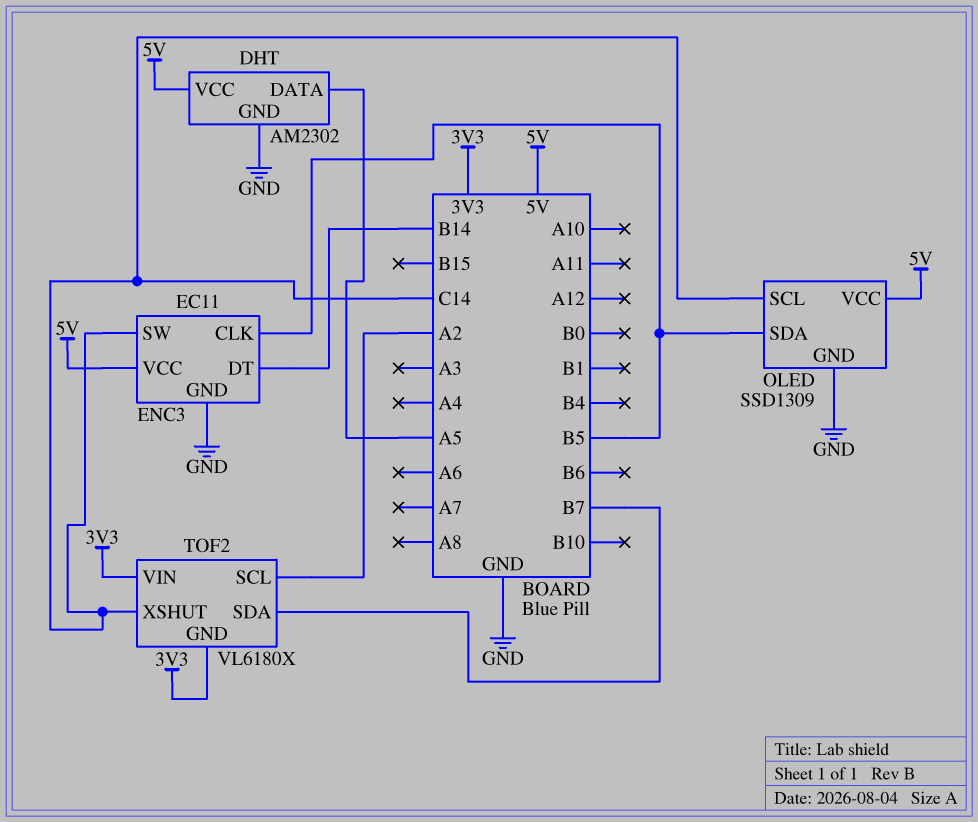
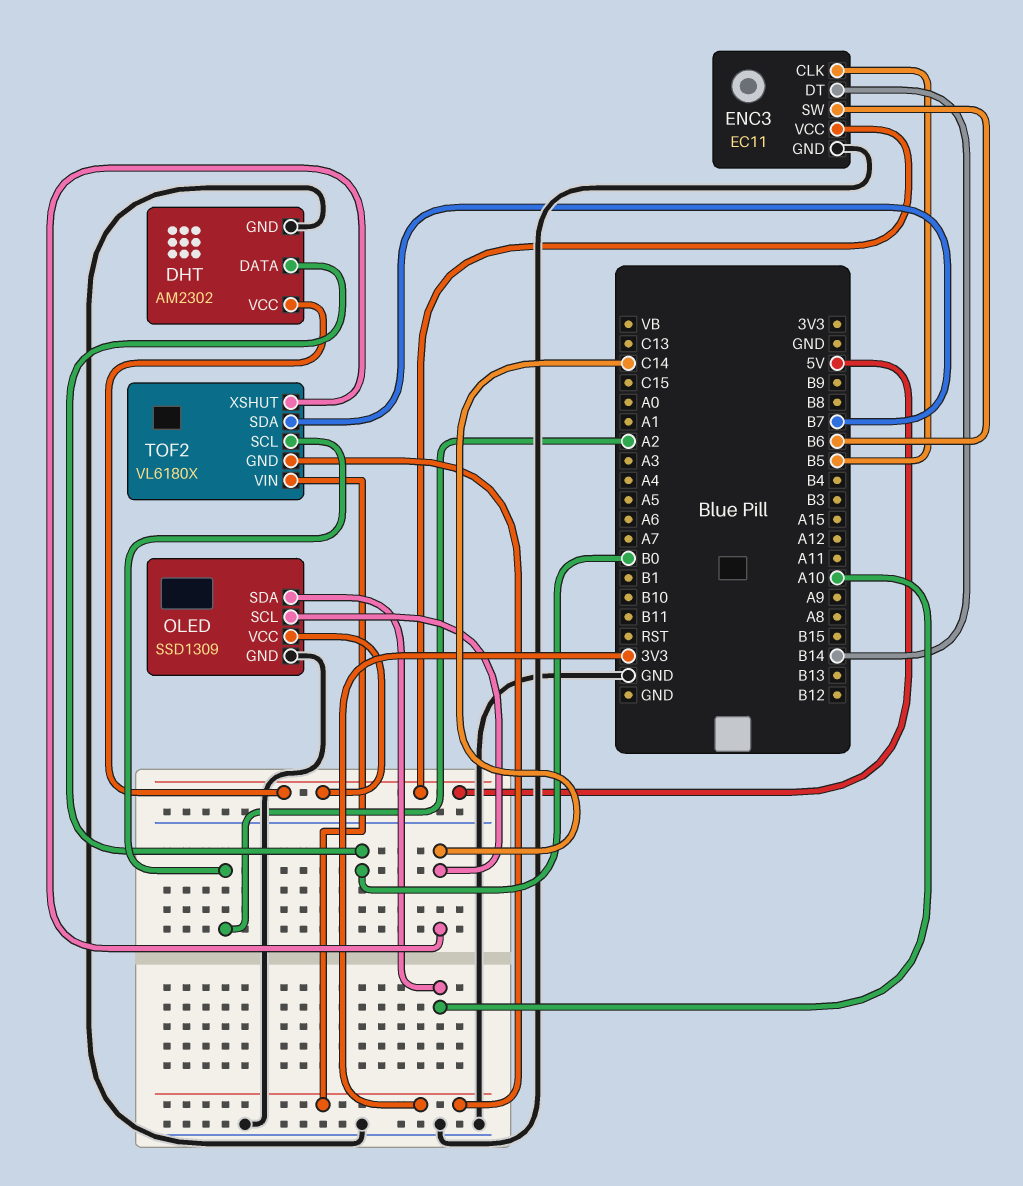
DHT pin DATA: A5 -> B0
ENC3 pin SW: C14 -> B6
OLED pin SDA: B5 -> A10

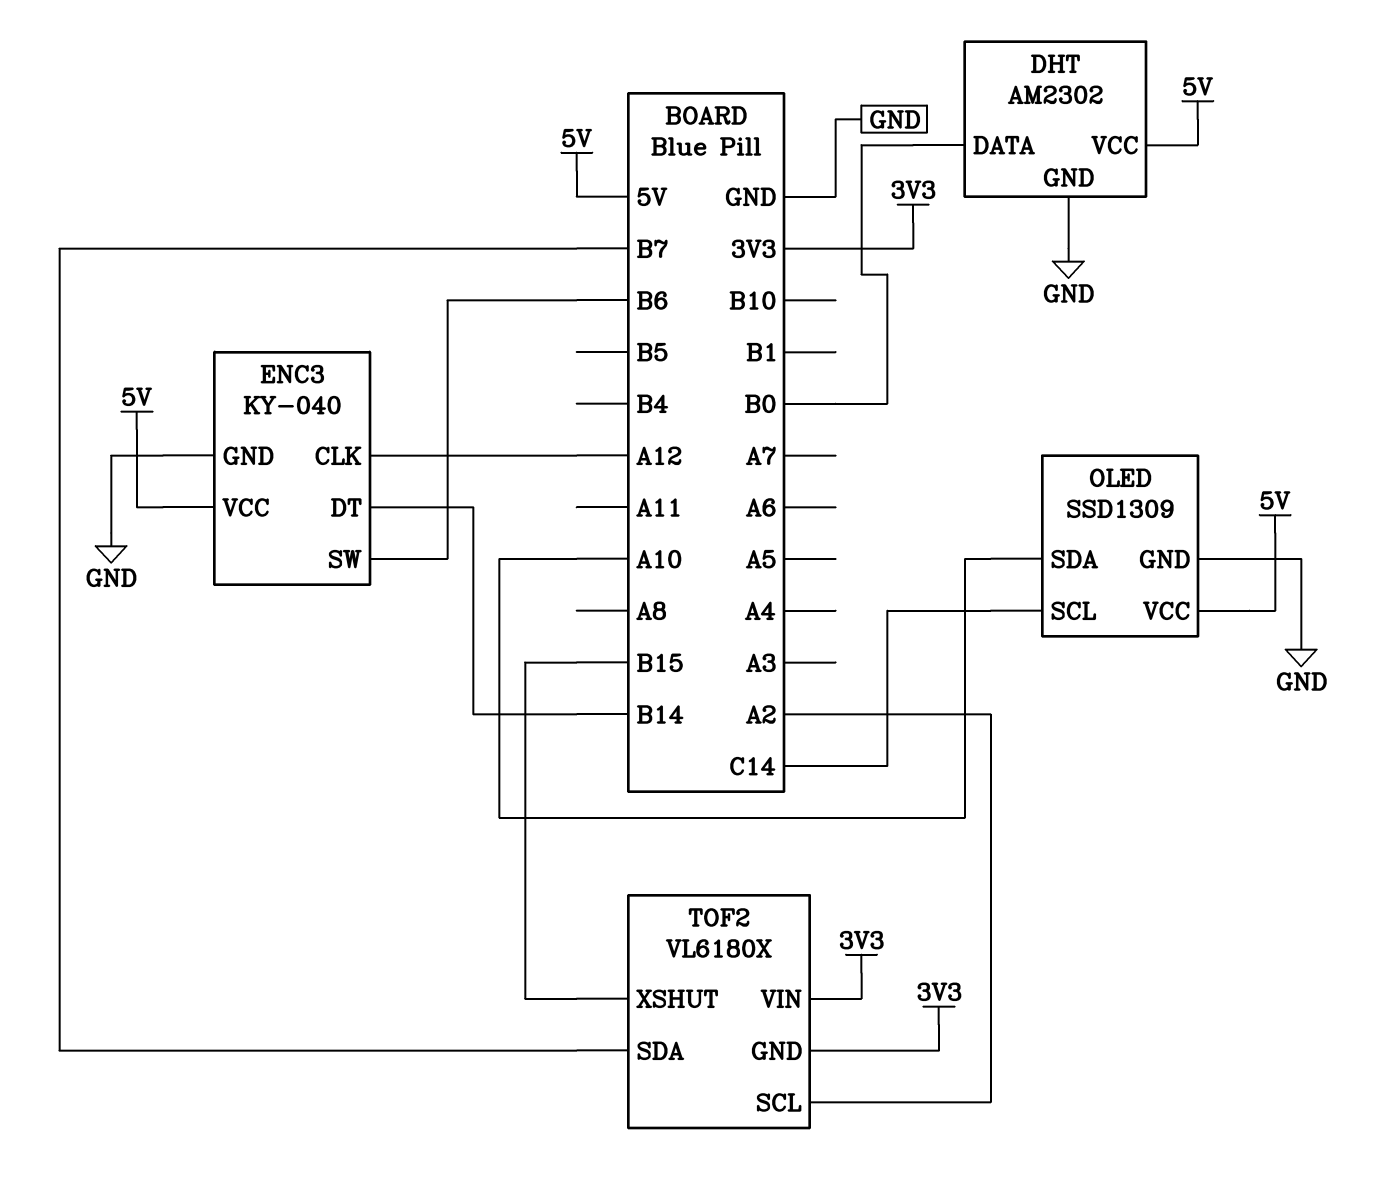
ENC3: EC11 -> KY-040
ENC3 pin CLK: B5 -> A12
TOF2 pin XSHUT: C14 -> B15

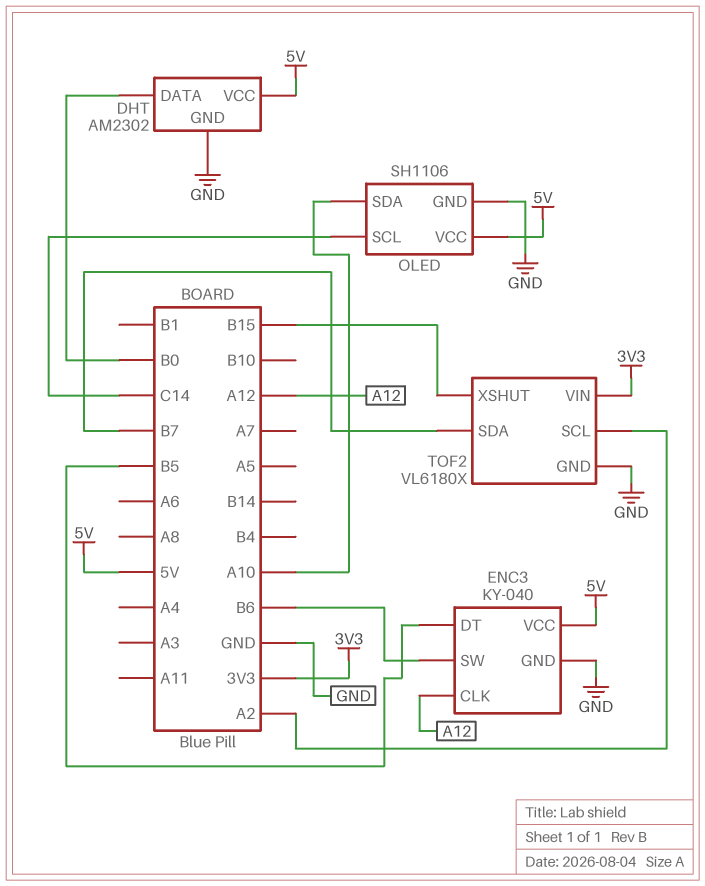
ENC3 pin DT: B14 -> B5
OLED: SSD1309 -> SH1106
TOF2 pin GND: 3V3 -> GND

